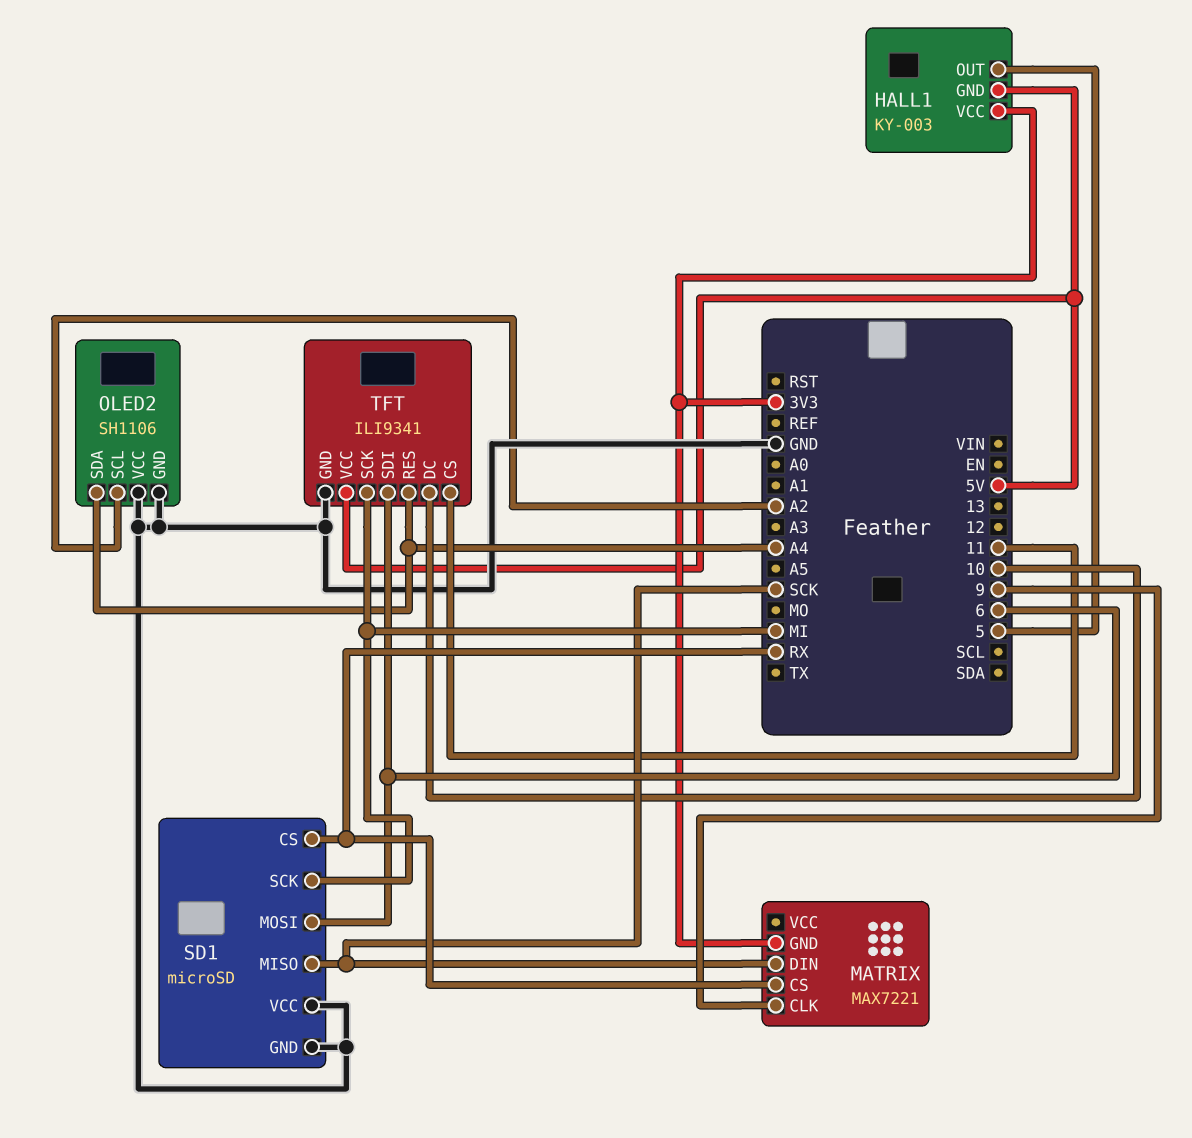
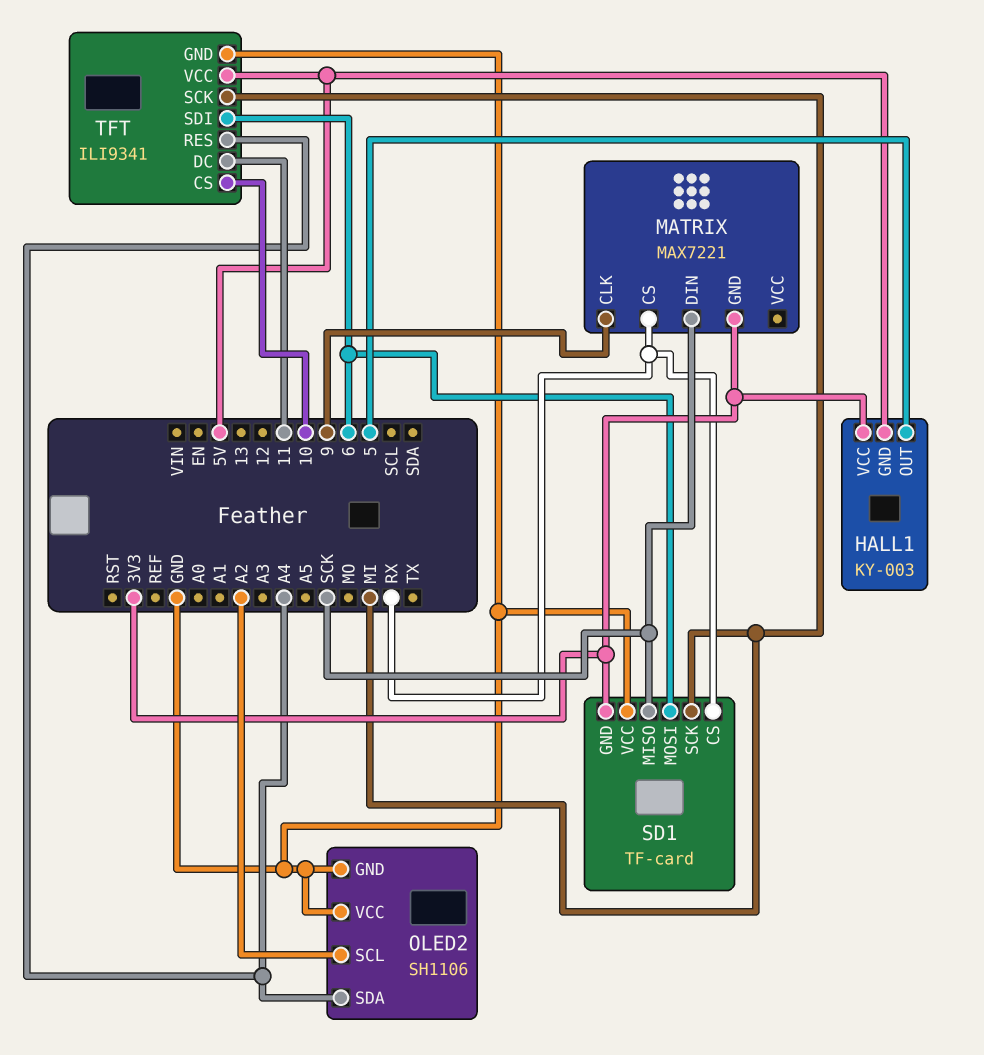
SD1: microSD -> TF-card
SD1 pin GND: GND -> 3V3
TFT pin CS: 11 -> 10
TFT pin DC: 10 -> 11

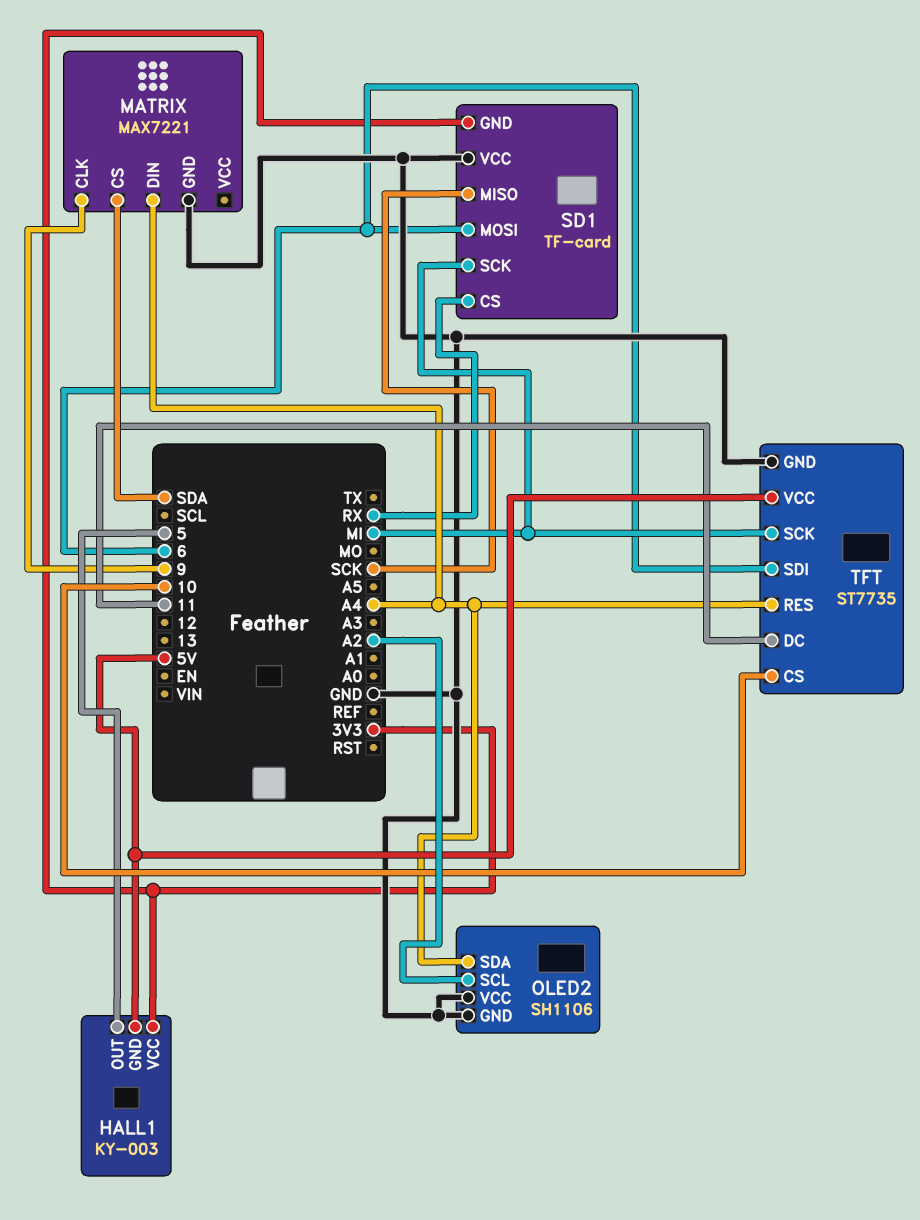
MATRIX pin CS: RX -> SDA
MATRIX pin DIN: SCK -> A4
MATRIX pin GND: 3V3 -> GND
TFT: ILI9341 -> ST7735

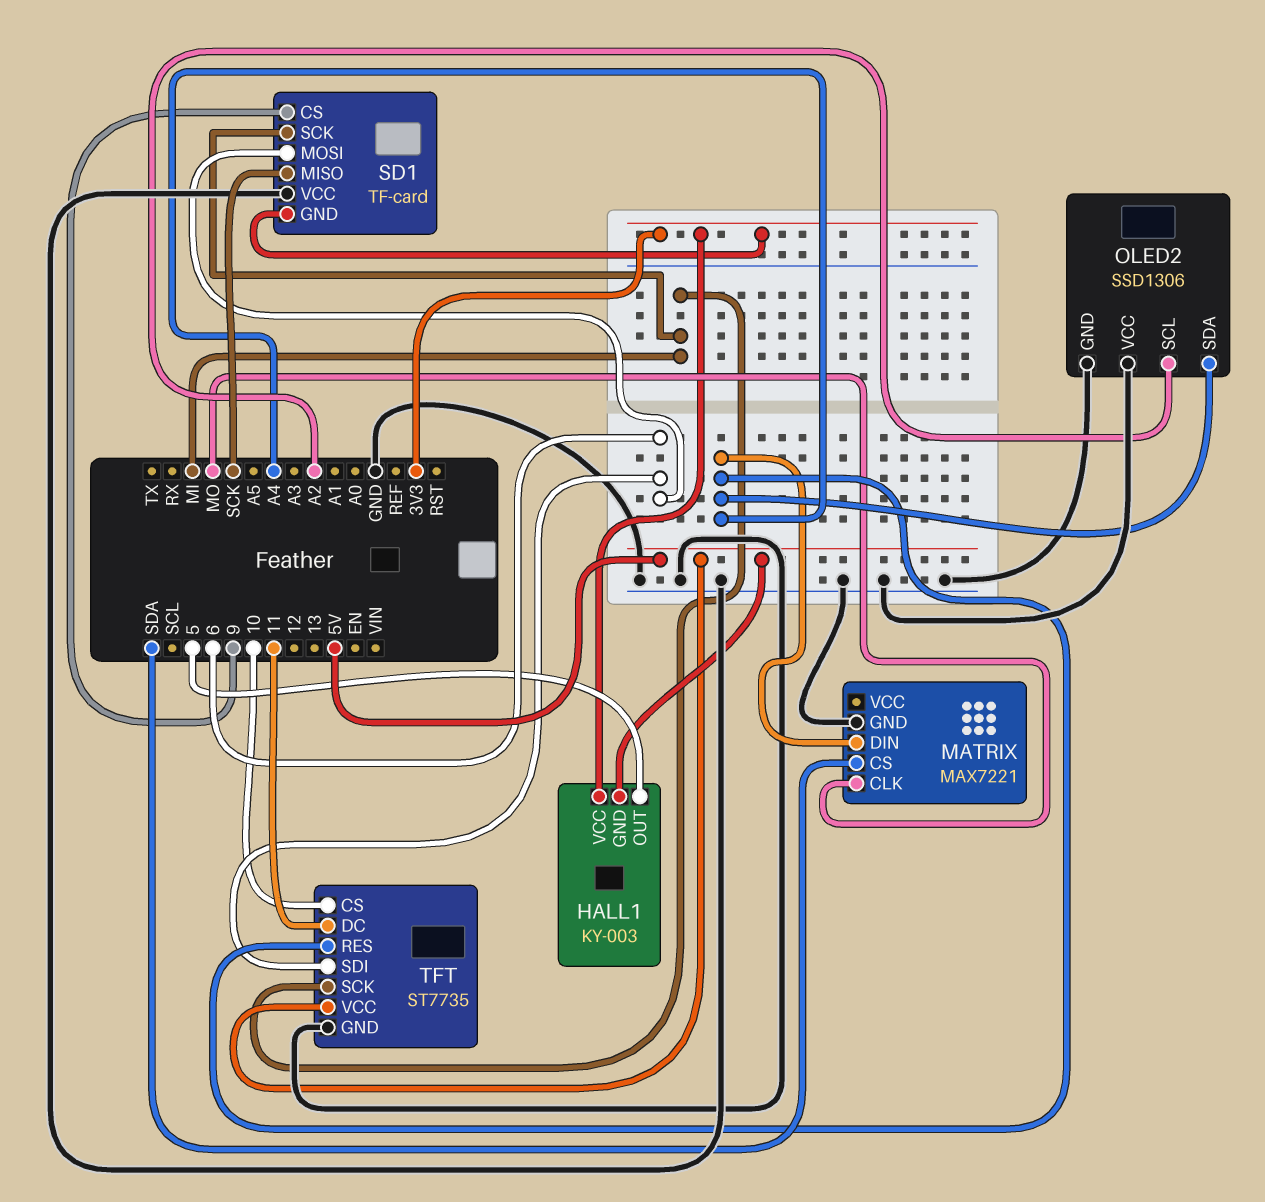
MATRIX pin CLK: 9 -> MO
OLED2: SH1106 -> SSD1306
SD1 pin CS: RX -> 9

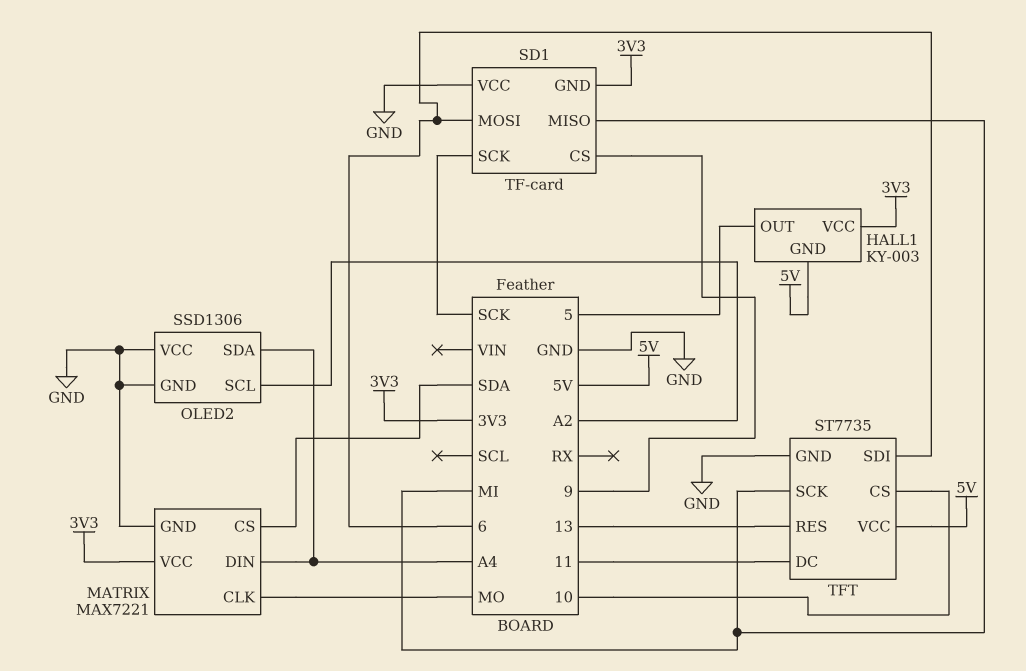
MATRIX pin VCC: none -> 3V3
SD1 pin MISO: SCK -> MI
SD1 pin SCK: MI -> SCK
TFT pin RES: A4 -> 13

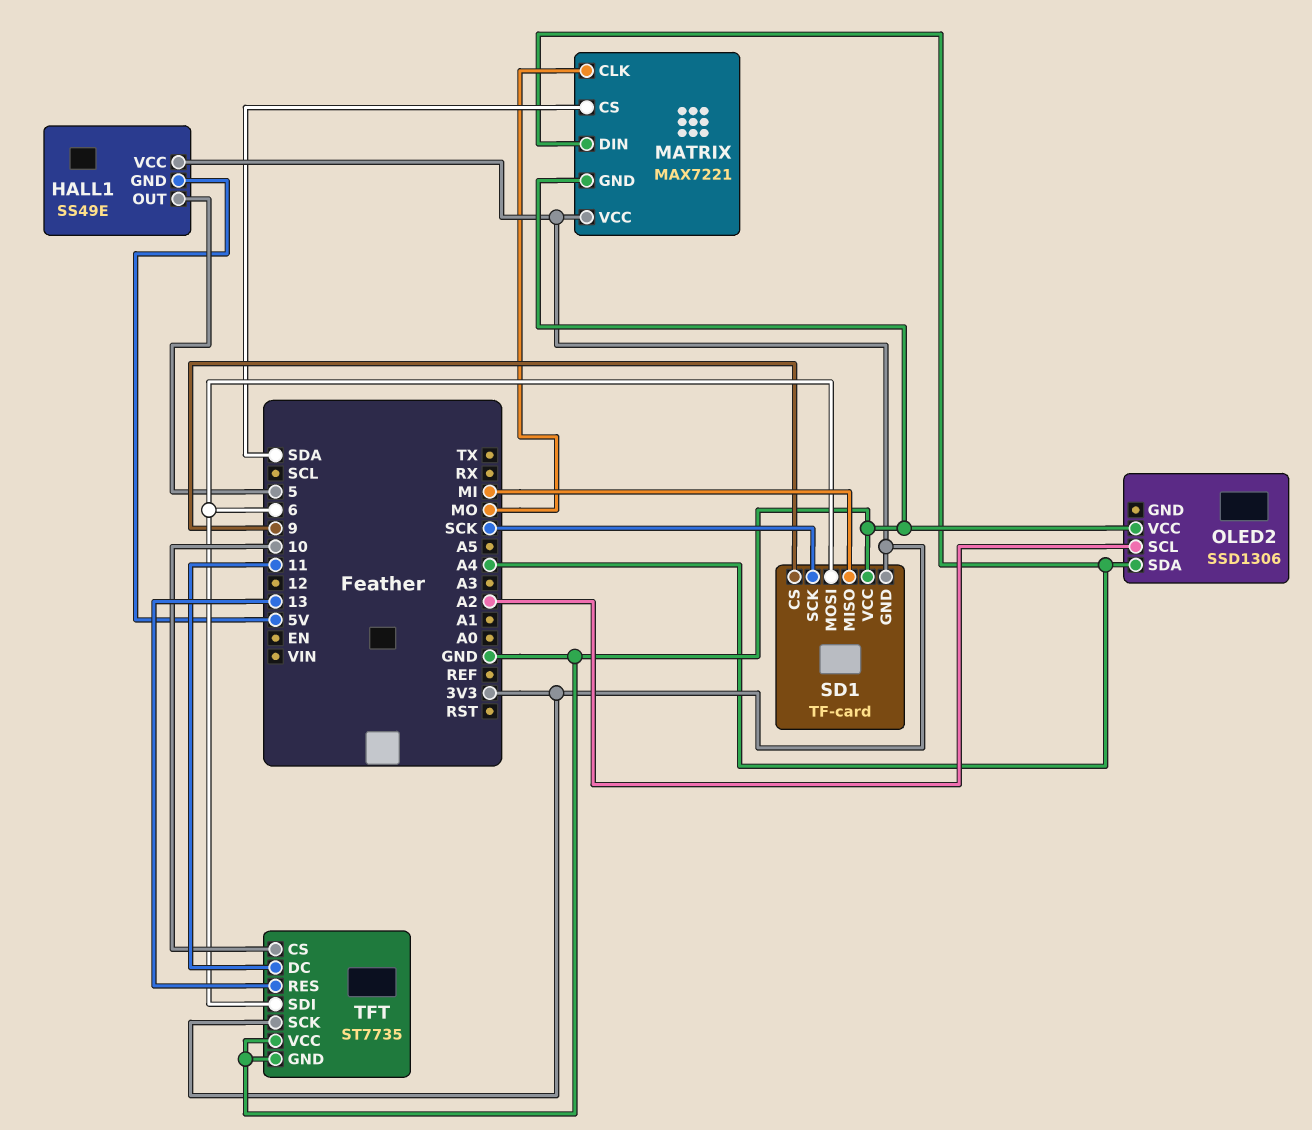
HALL1: KY-003 -> SS49E
OLED2 pin GND: GND -> none
TFT pin SCK: MI -> 3V3
TFT pin VCC: 5V -> GND

